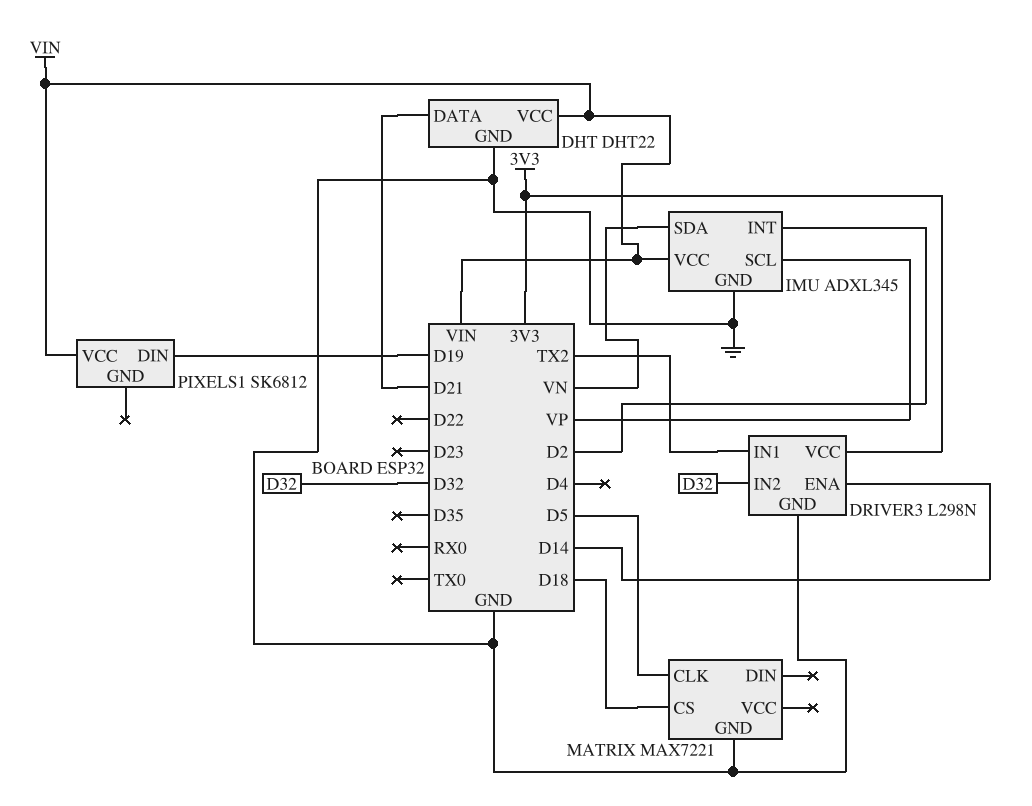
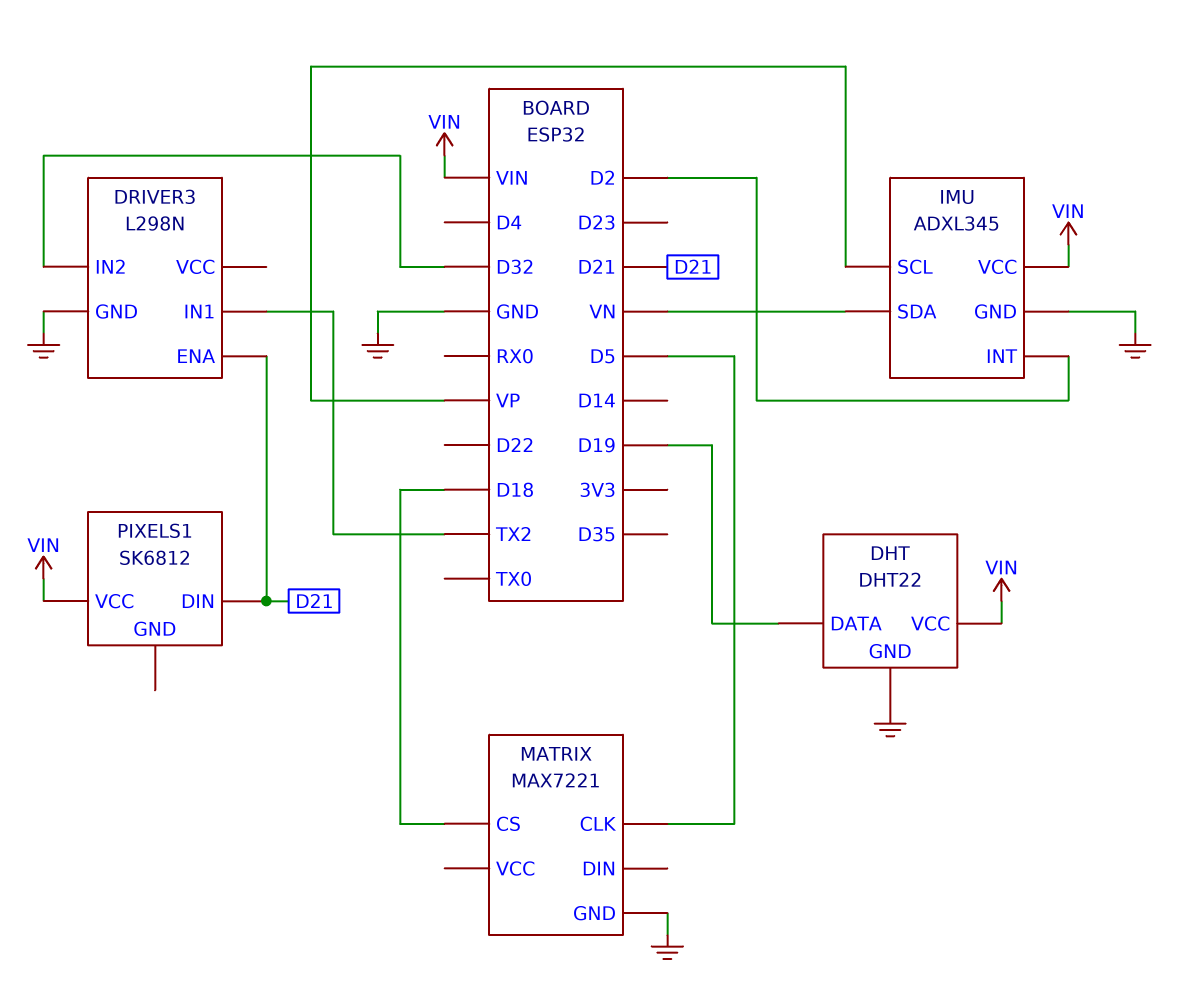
DHT pin DATA: D21 -> D19
DRIVER3 pin ENA: D14 -> D21
DRIVER3 pin VCC: 3V3 -> none
PIXELS1 pin DIN: D19 -> D21

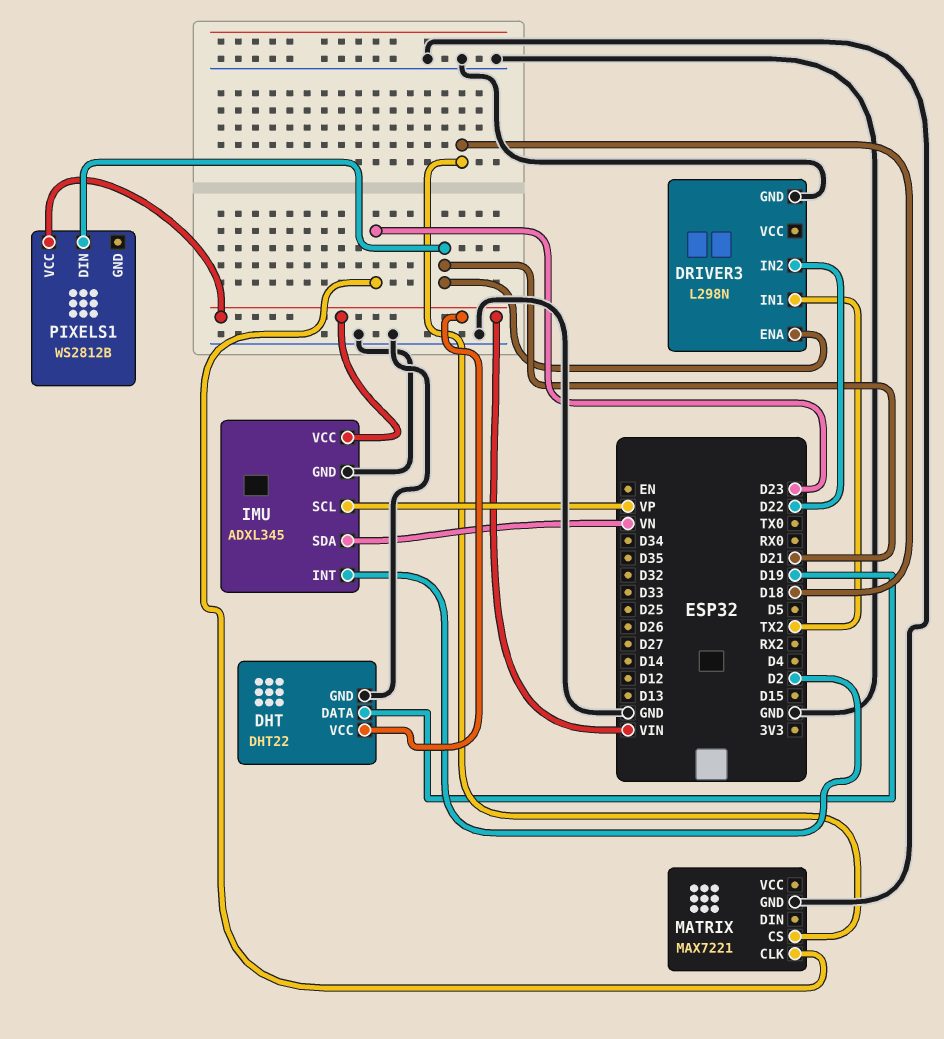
DRIVER3 pin IN2: D32 -> D22
MATRIX pin CLK: D5 -> D23
PIXELS1: SK6812 -> WS2812B

